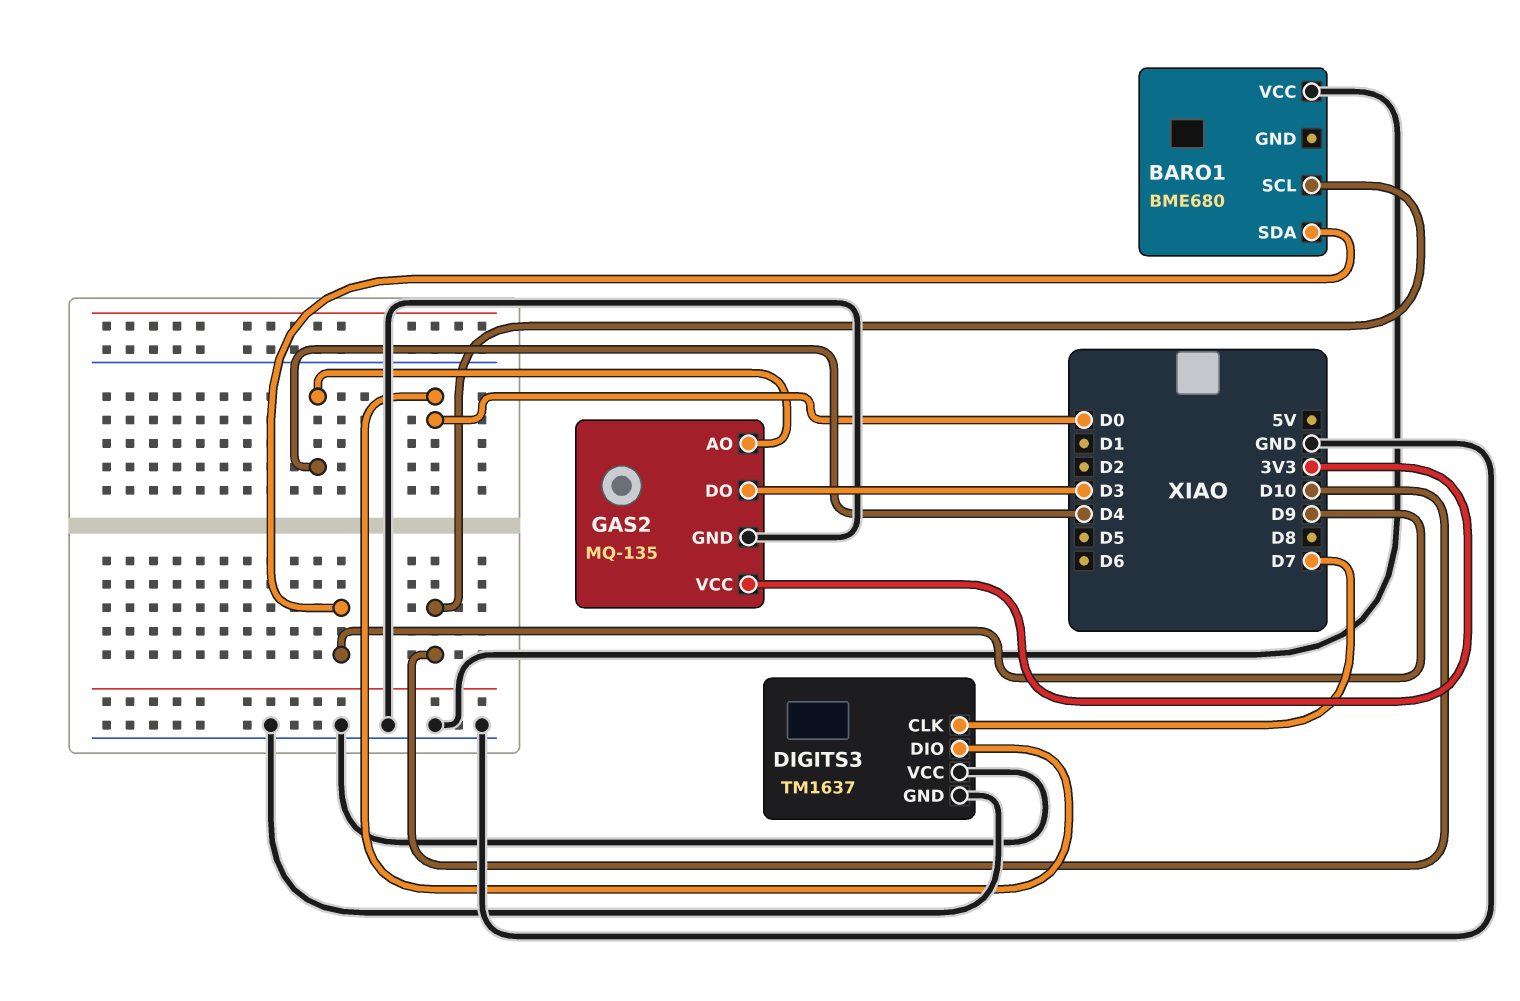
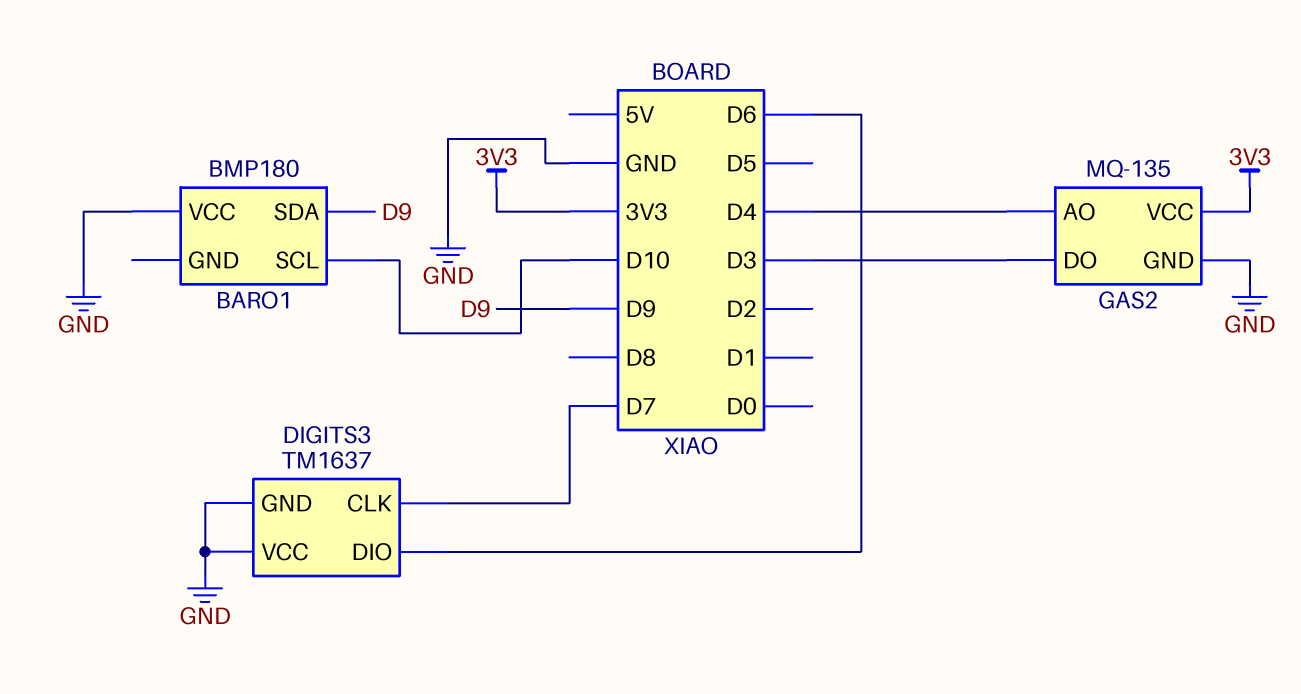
BARO1: BME680 -> BMP180
DIGITS3 pin DIO: D0 -> D6

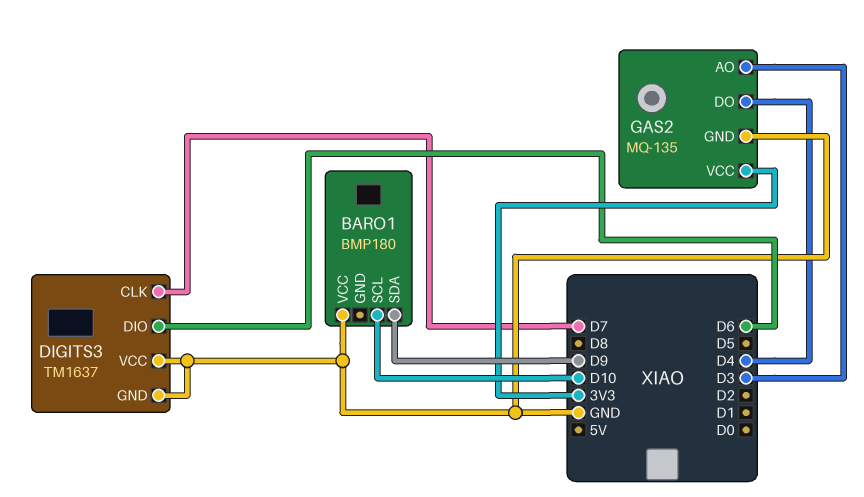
GAS2 pin AO: D4 -> D3
GAS2 pin DO: D3 -> D4

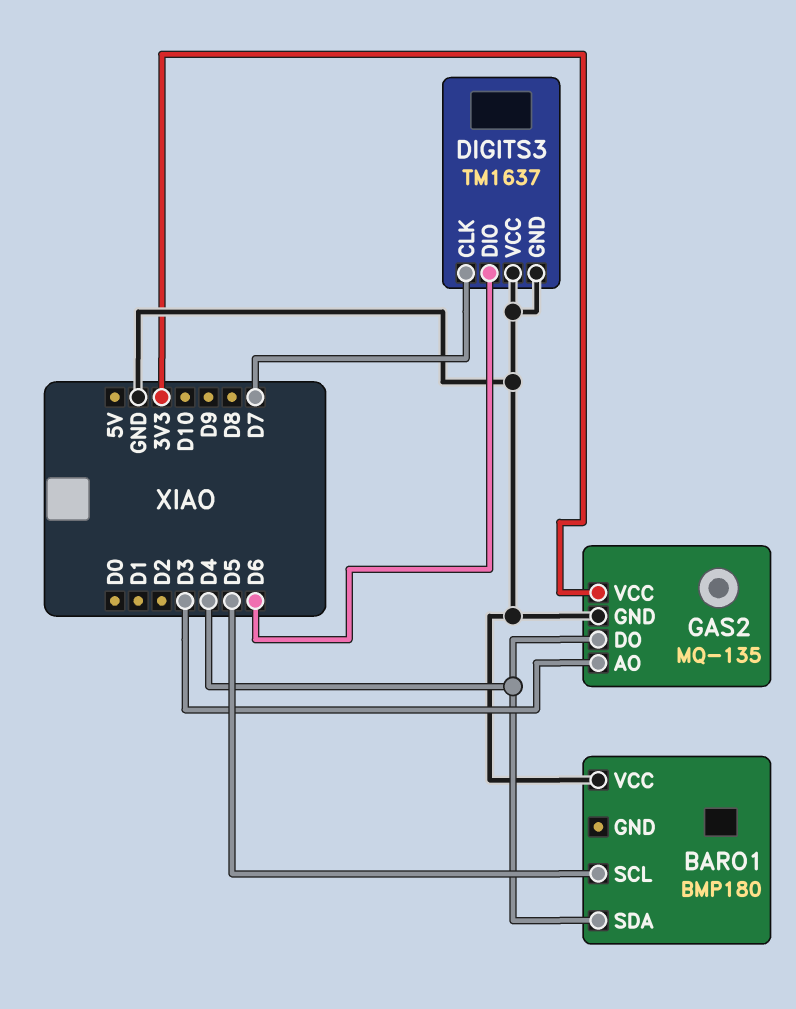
BARO1 pin SCL: D10 -> D5
BARO1 pin SDA: D9 -> D4

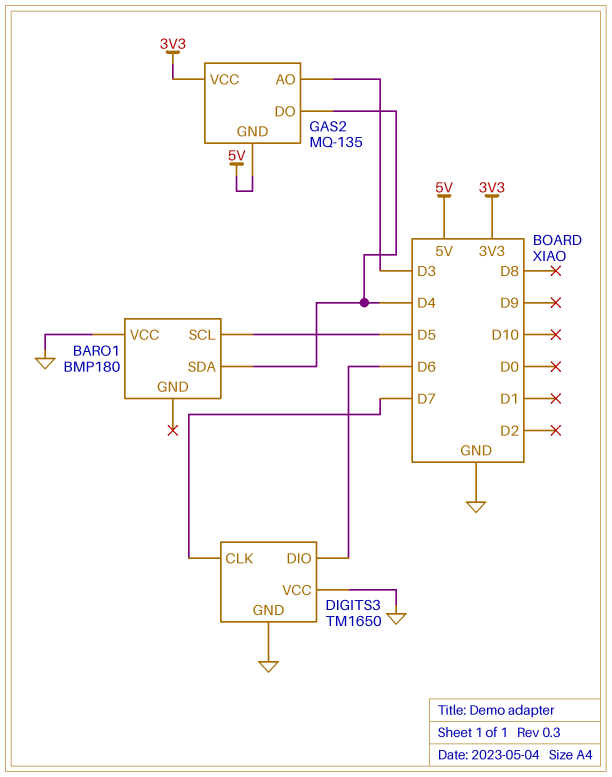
DIGITS3: TM1637 -> TM1650
GAS2 pin GND: GND -> 5V

